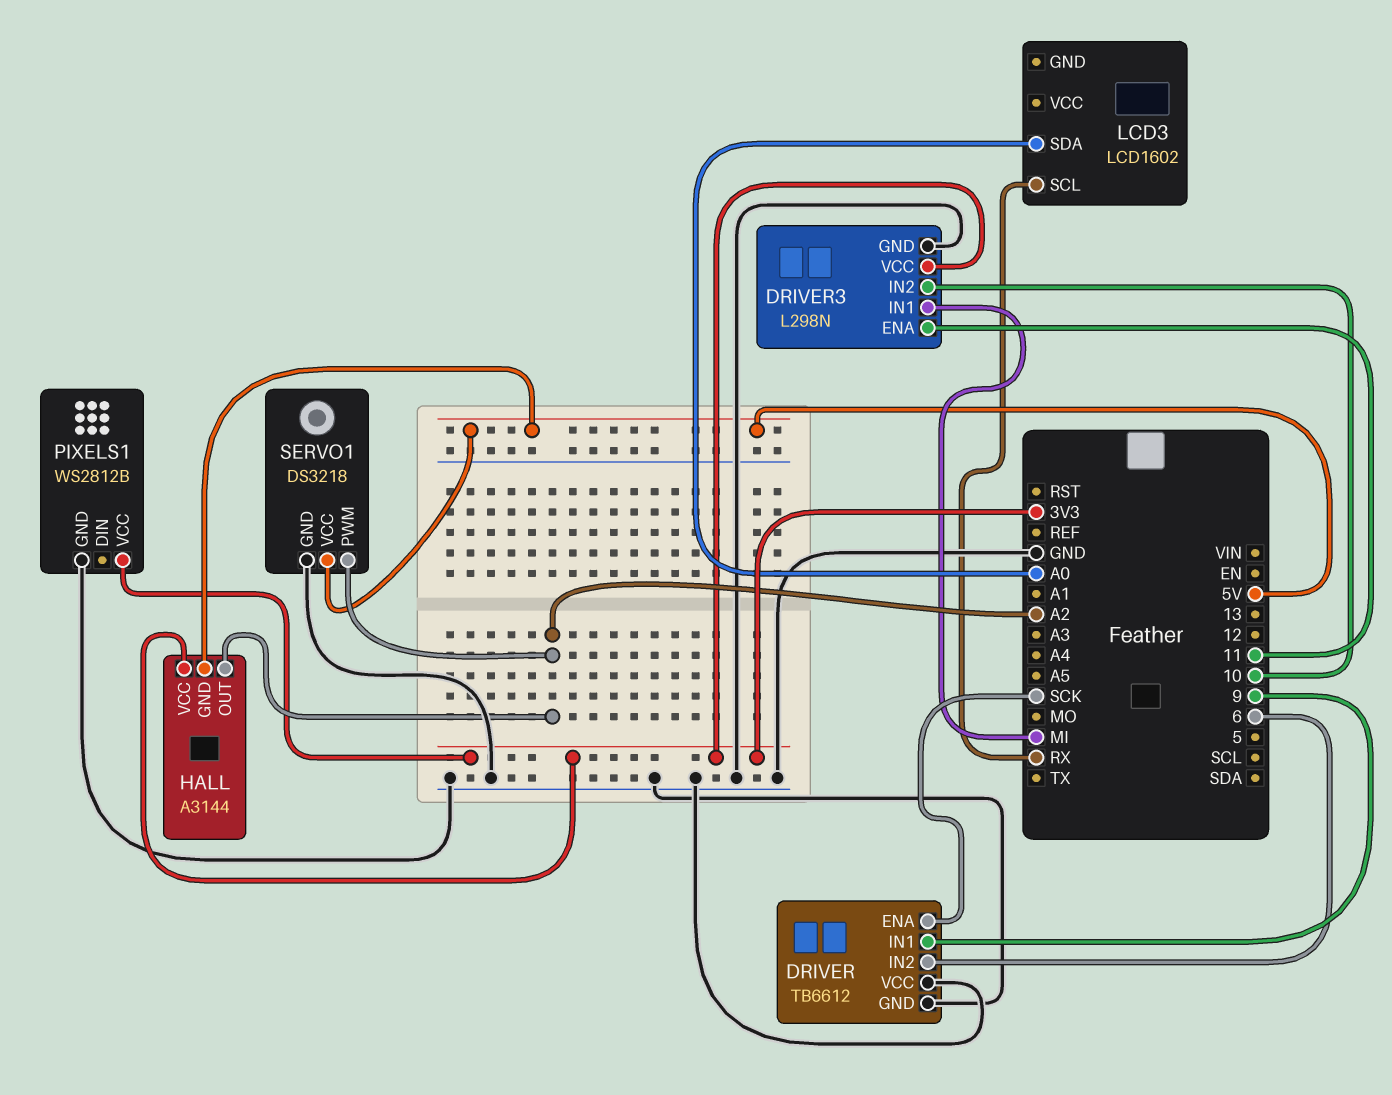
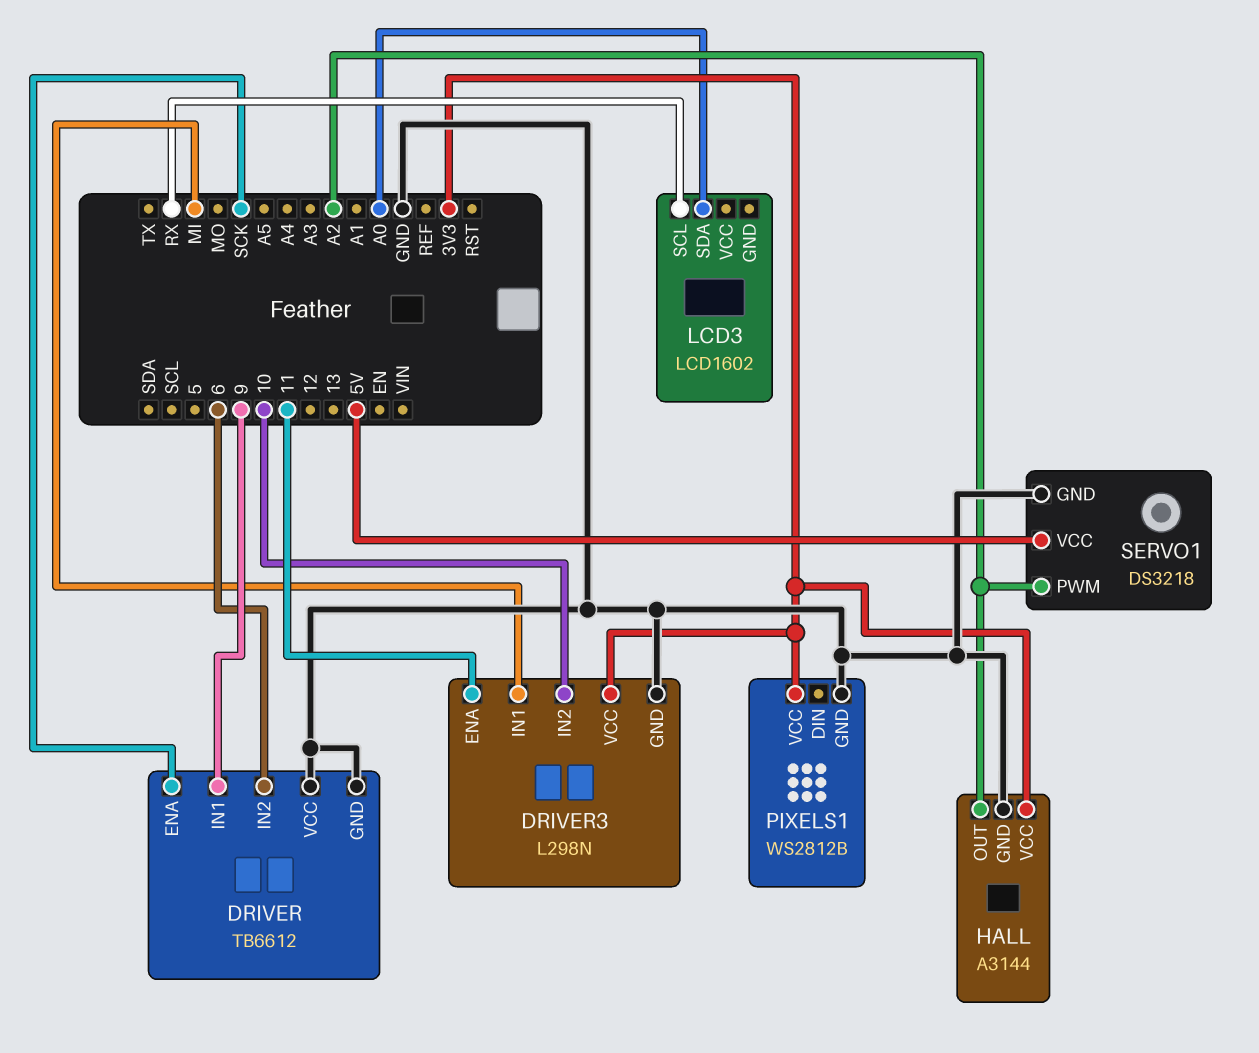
HALL pin GND: 5V -> GND

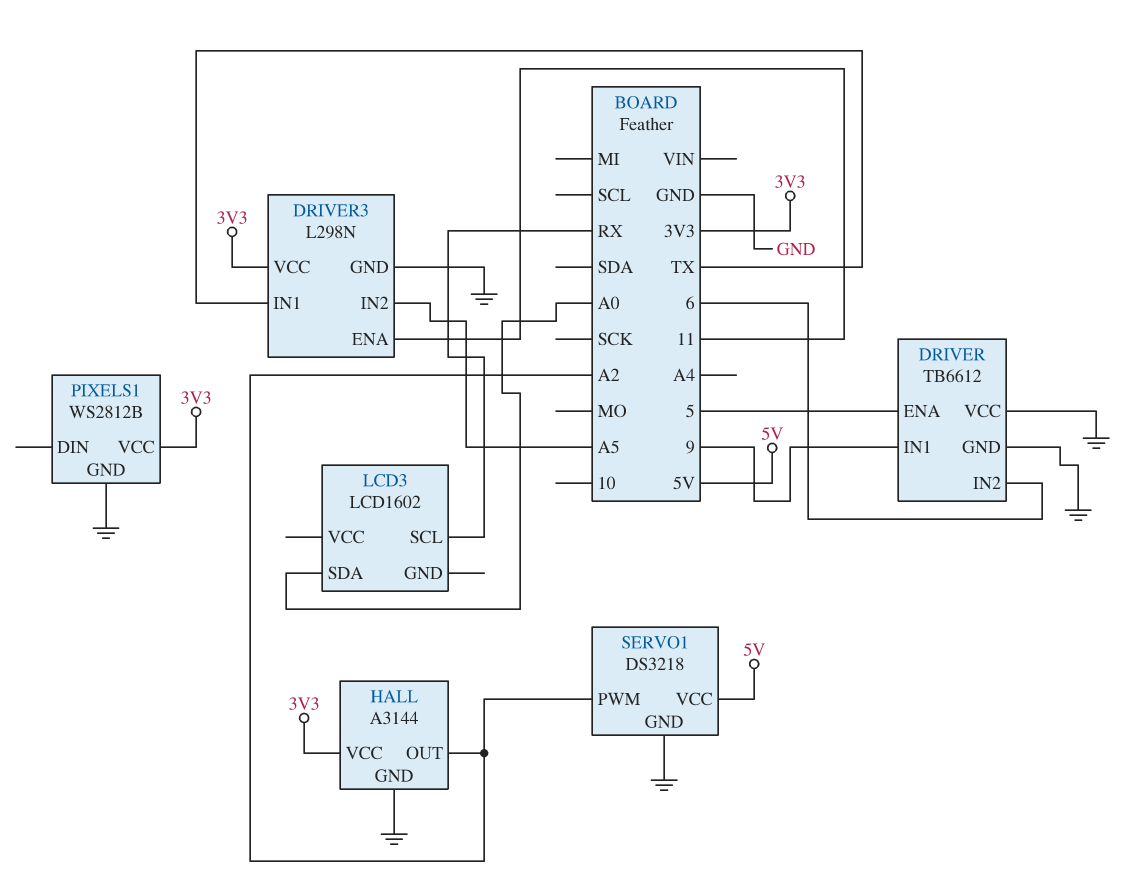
DRIVER pin ENA: SCK -> 5
DRIVER3 pin IN1: MI -> TX
DRIVER3 pin IN2: 10 -> A5

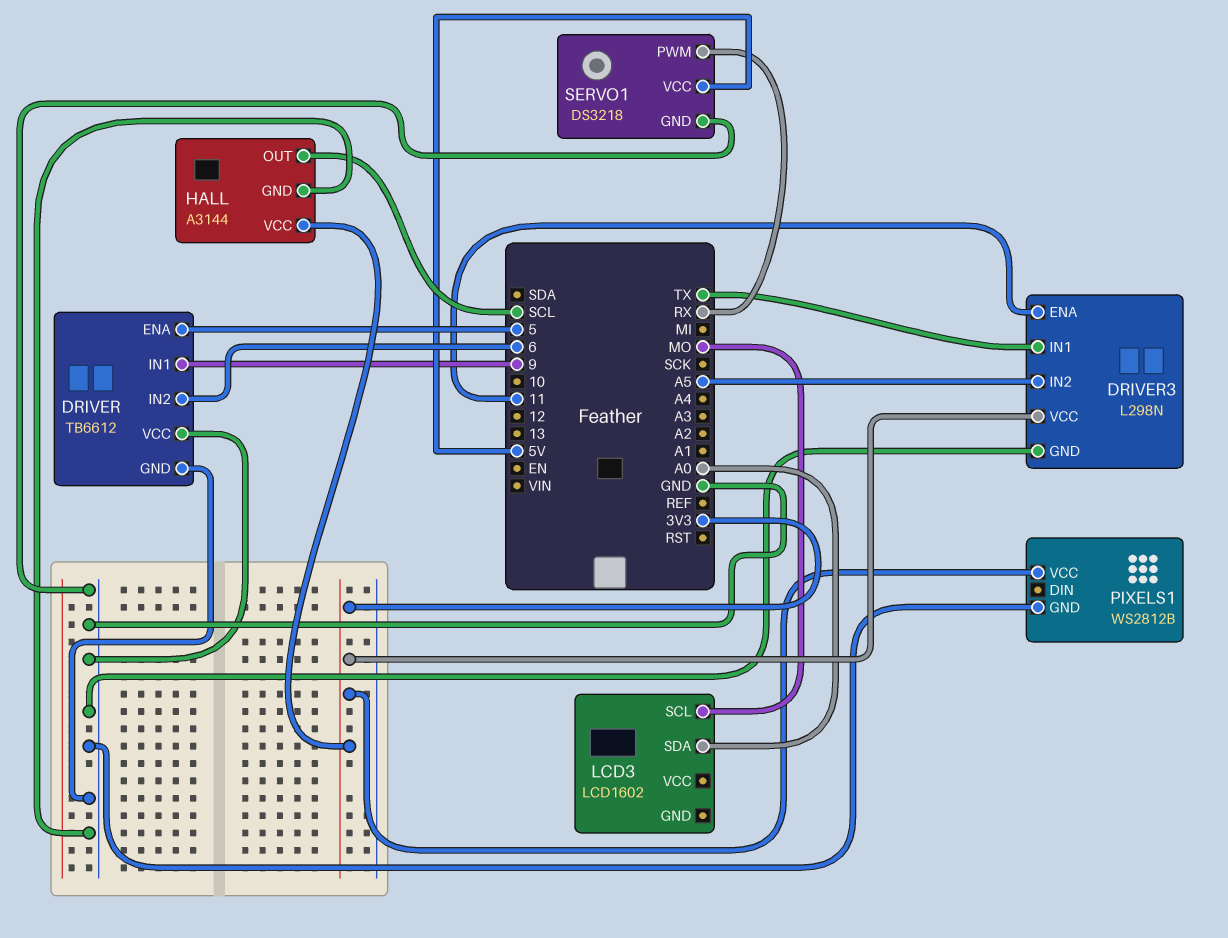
HALL pin OUT: A2 -> SCL
LCD3 pin SCL: RX -> MO
SERVO1 pin PWM: A2 -> RX

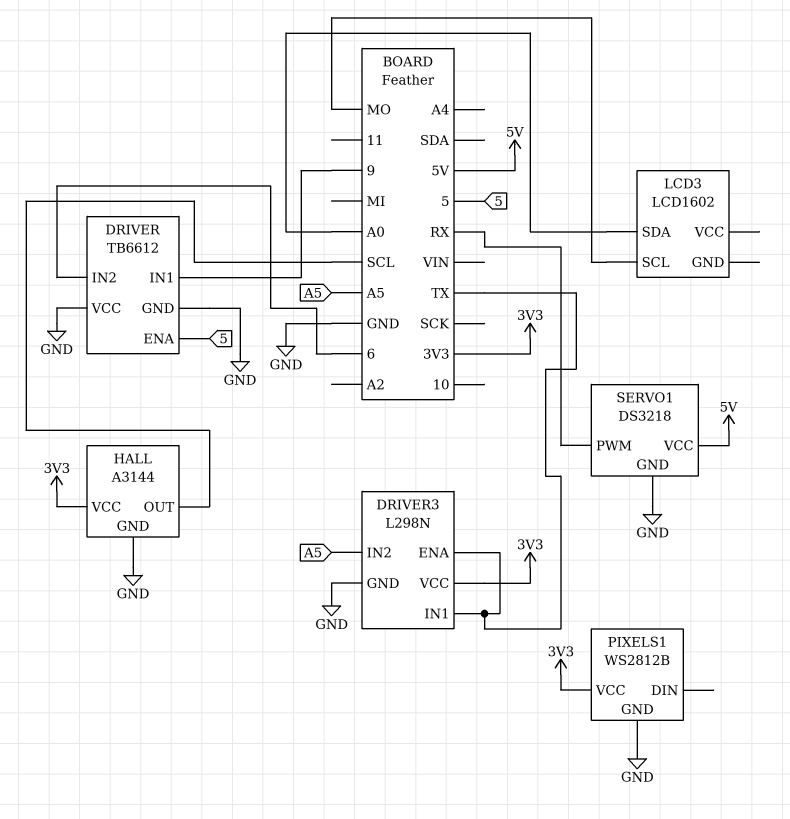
DRIVER3 pin ENA: 11 -> TX

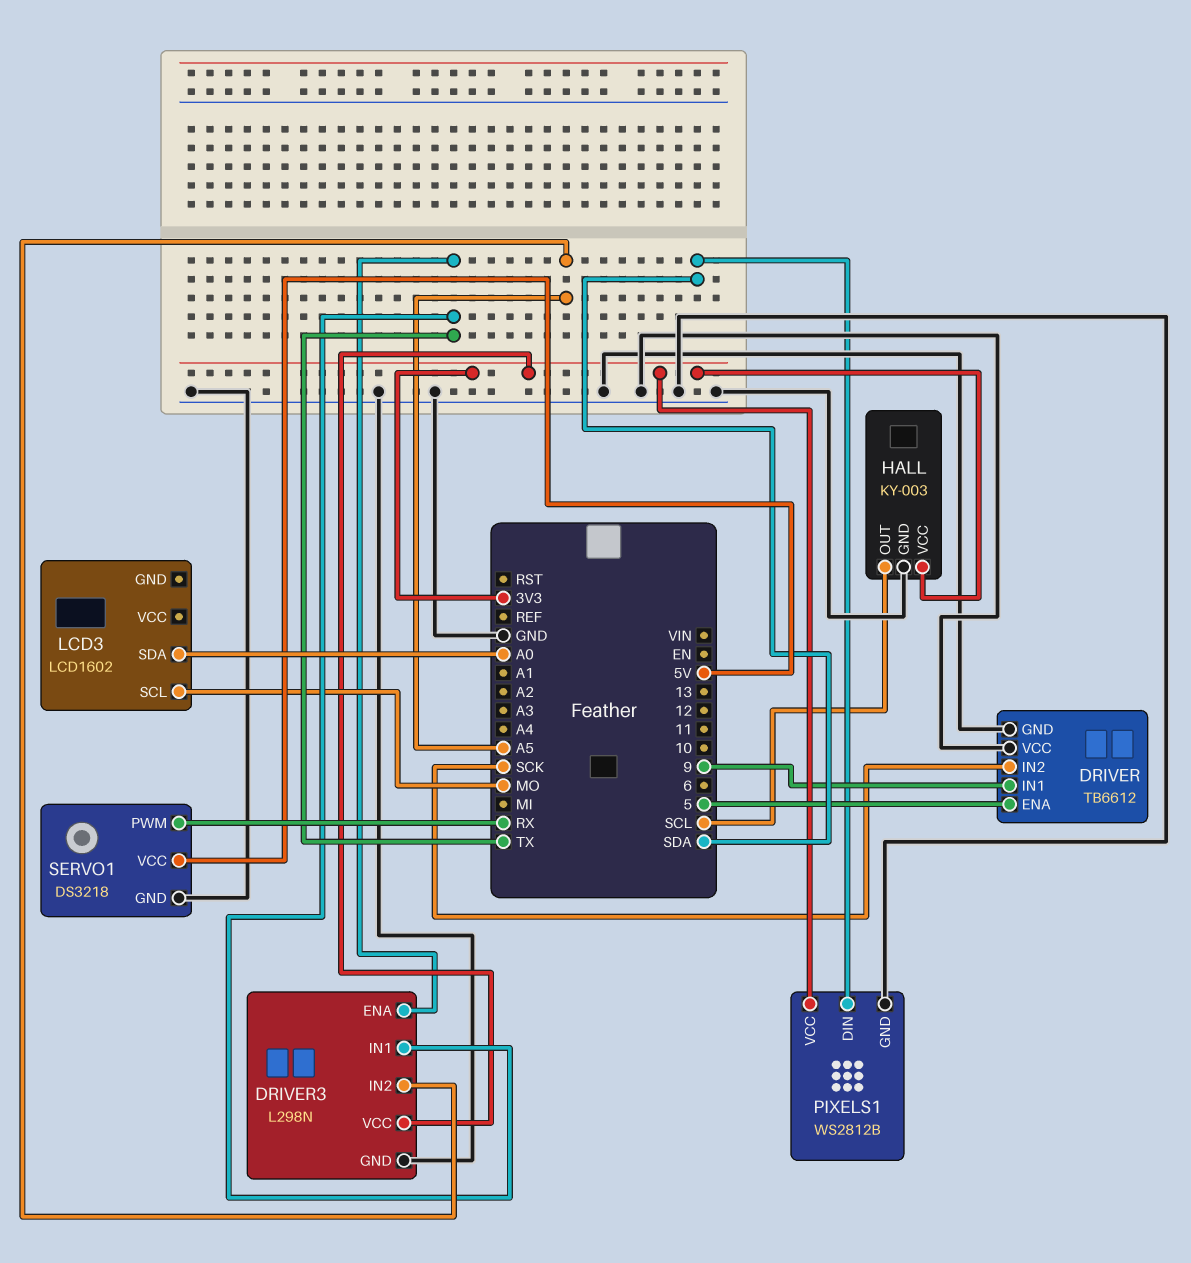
DRIVER pin IN2: 6 -> SCK
HALL: A3144 -> KY-003
PIXELS1 pin DIN: none -> SDA

